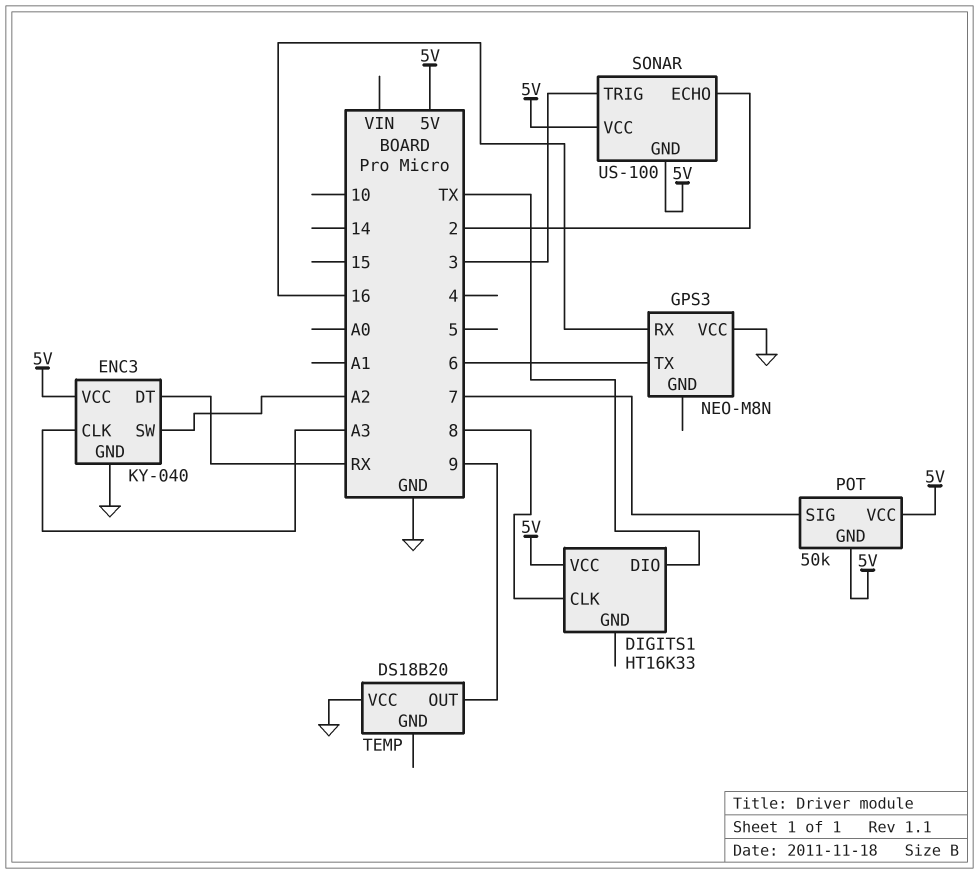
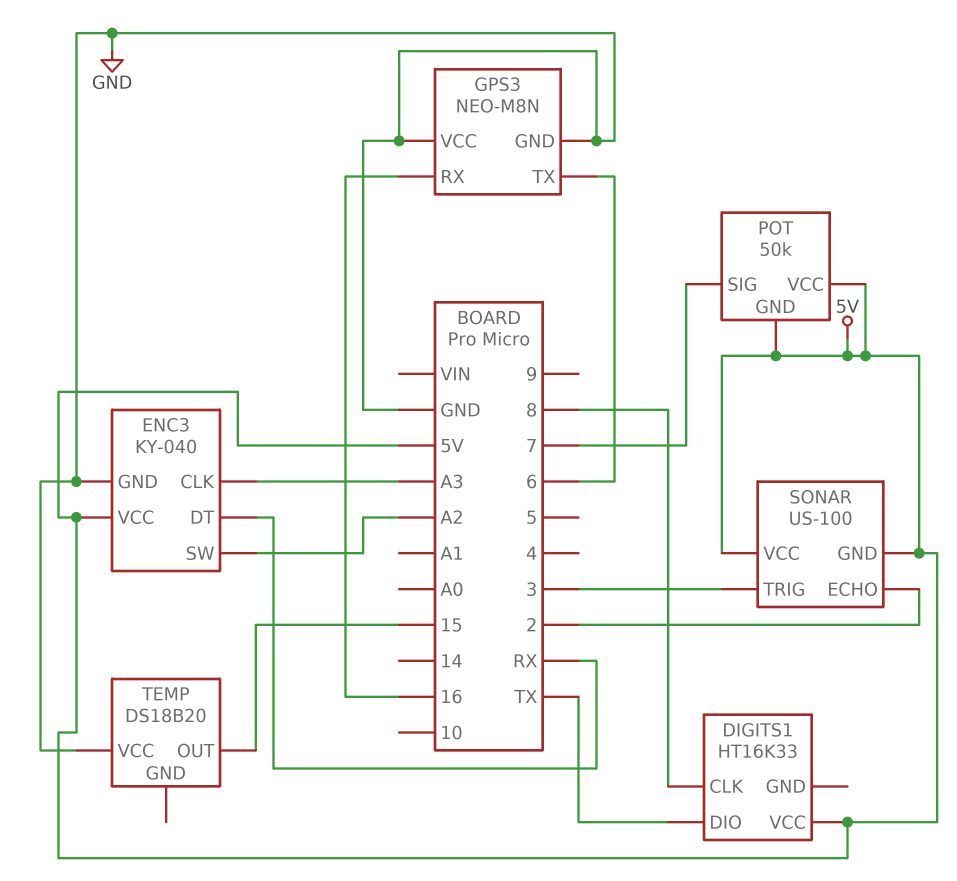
GPS3 pin GND: none -> GND
TEMP pin OUT: 9 -> 15

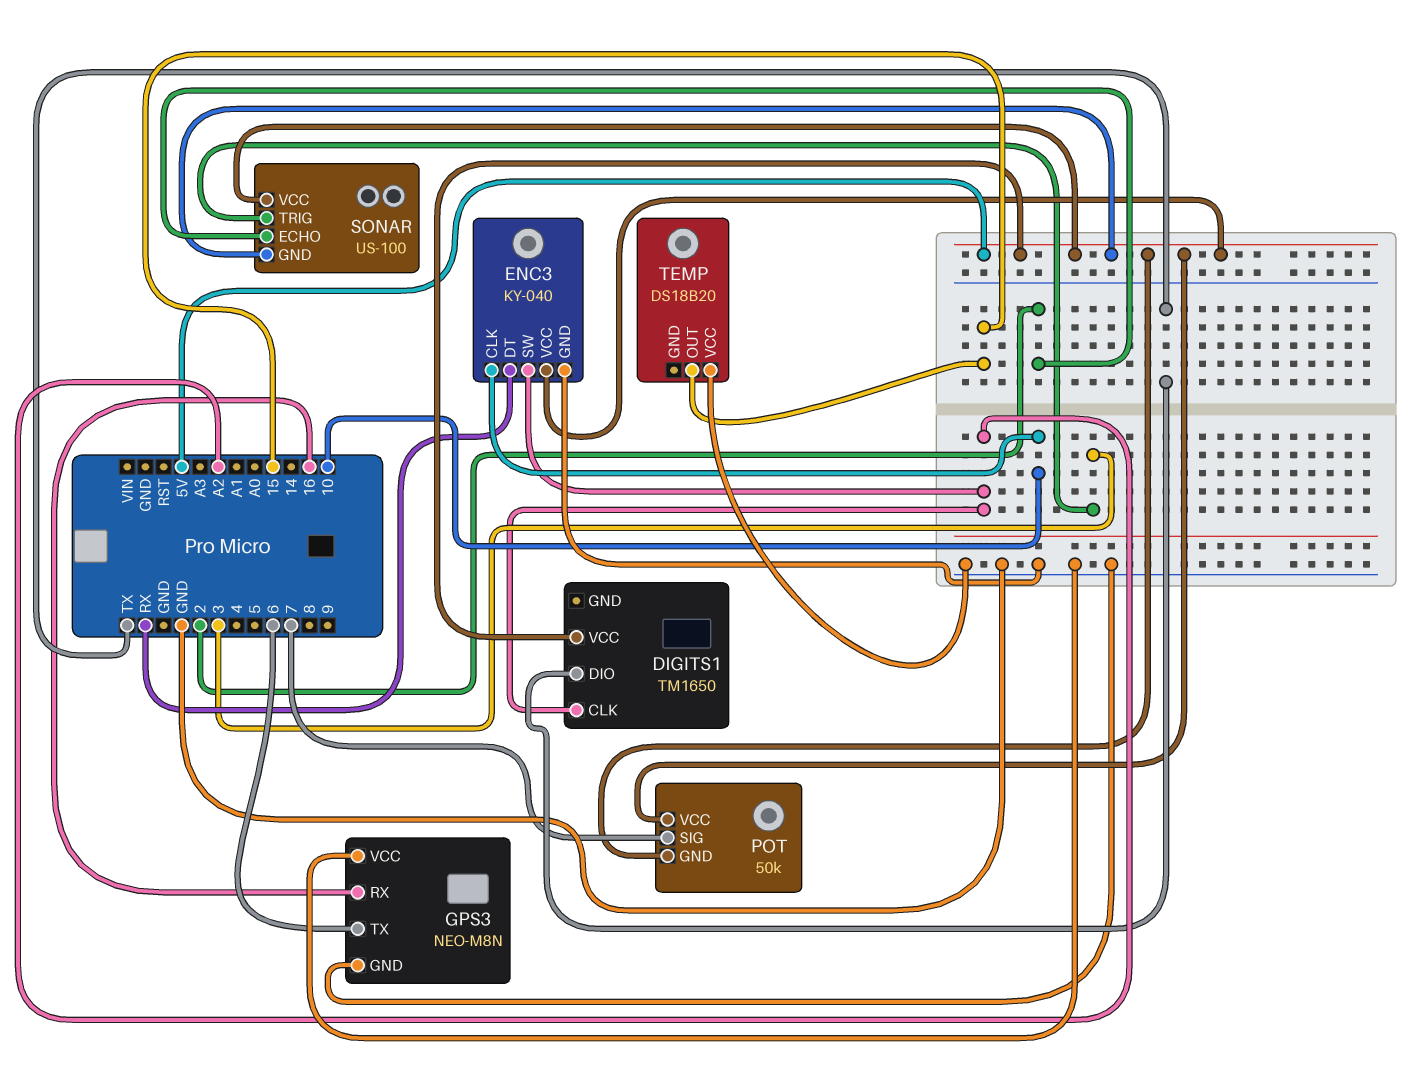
DIGITS1: HT16K33 -> TM1650
DIGITS1 pin CLK: 8 -> A2
ENC3 pin CLK: A3 -> 10

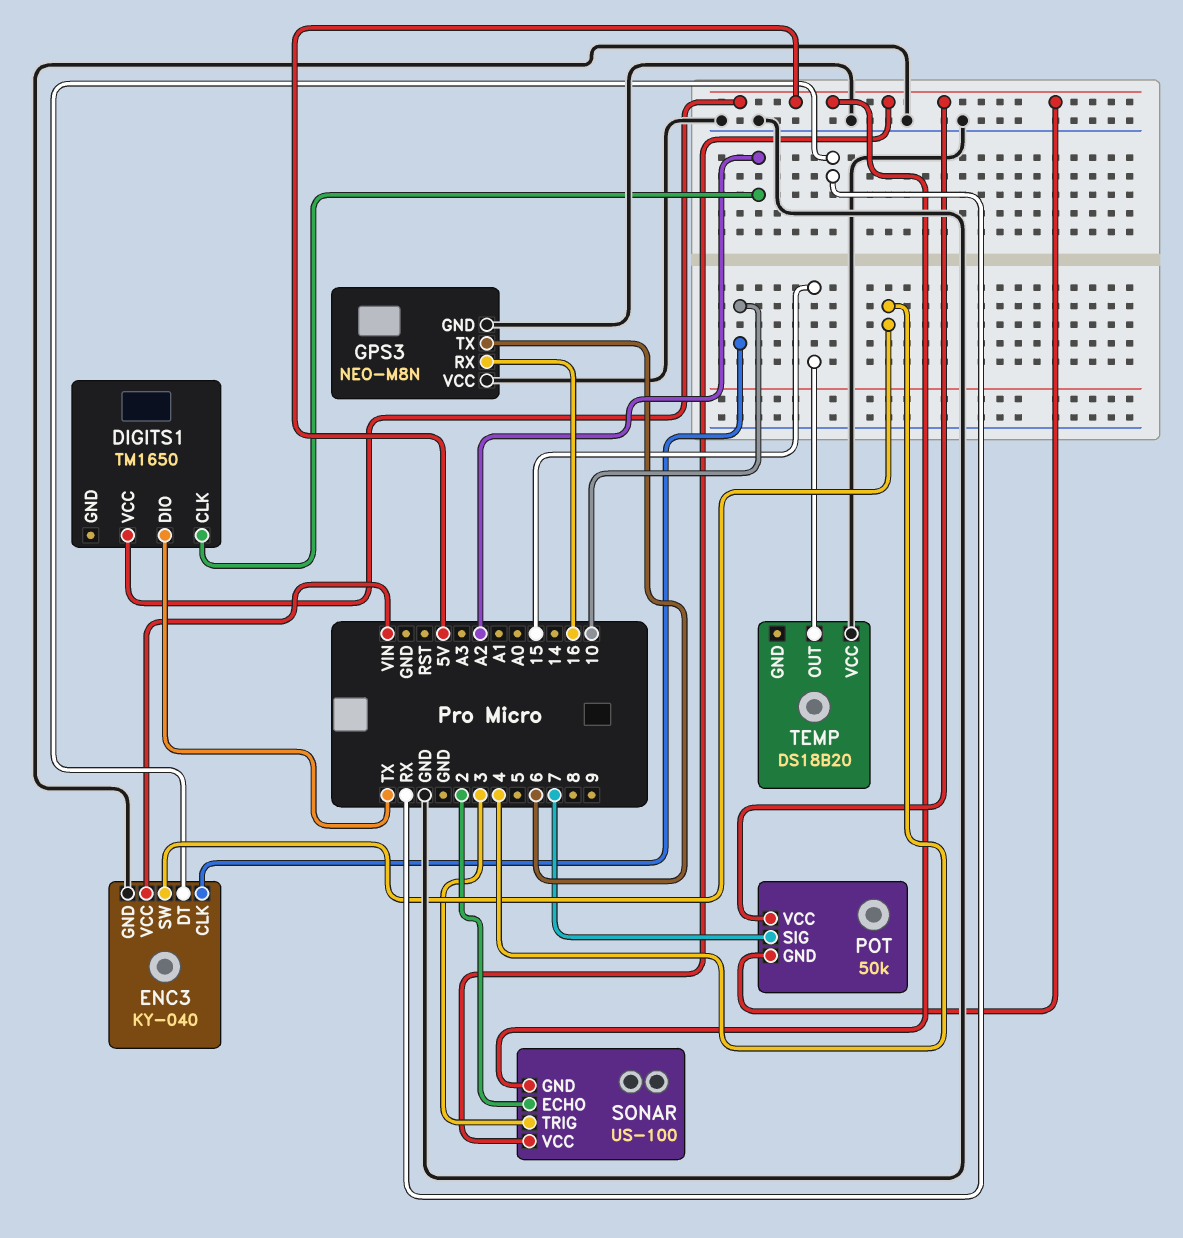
ENC3 pin SW: A2 -> 4
ENC3 pin VCC: 5V -> VIN

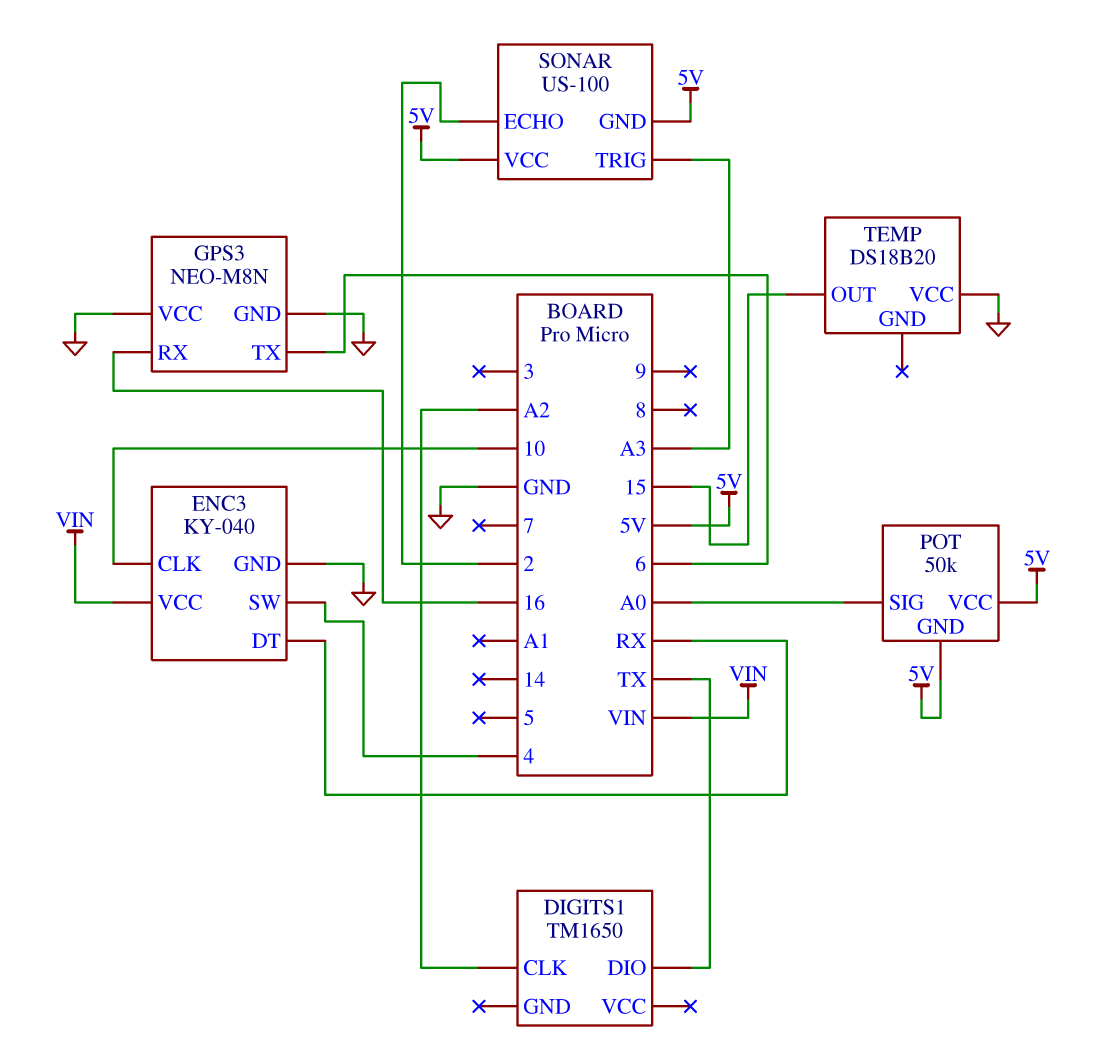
DIGITS1 pin VCC: 5V -> none
POT pin SIG: 7 -> A0
SONAR pin TRIG: 3 -> A3

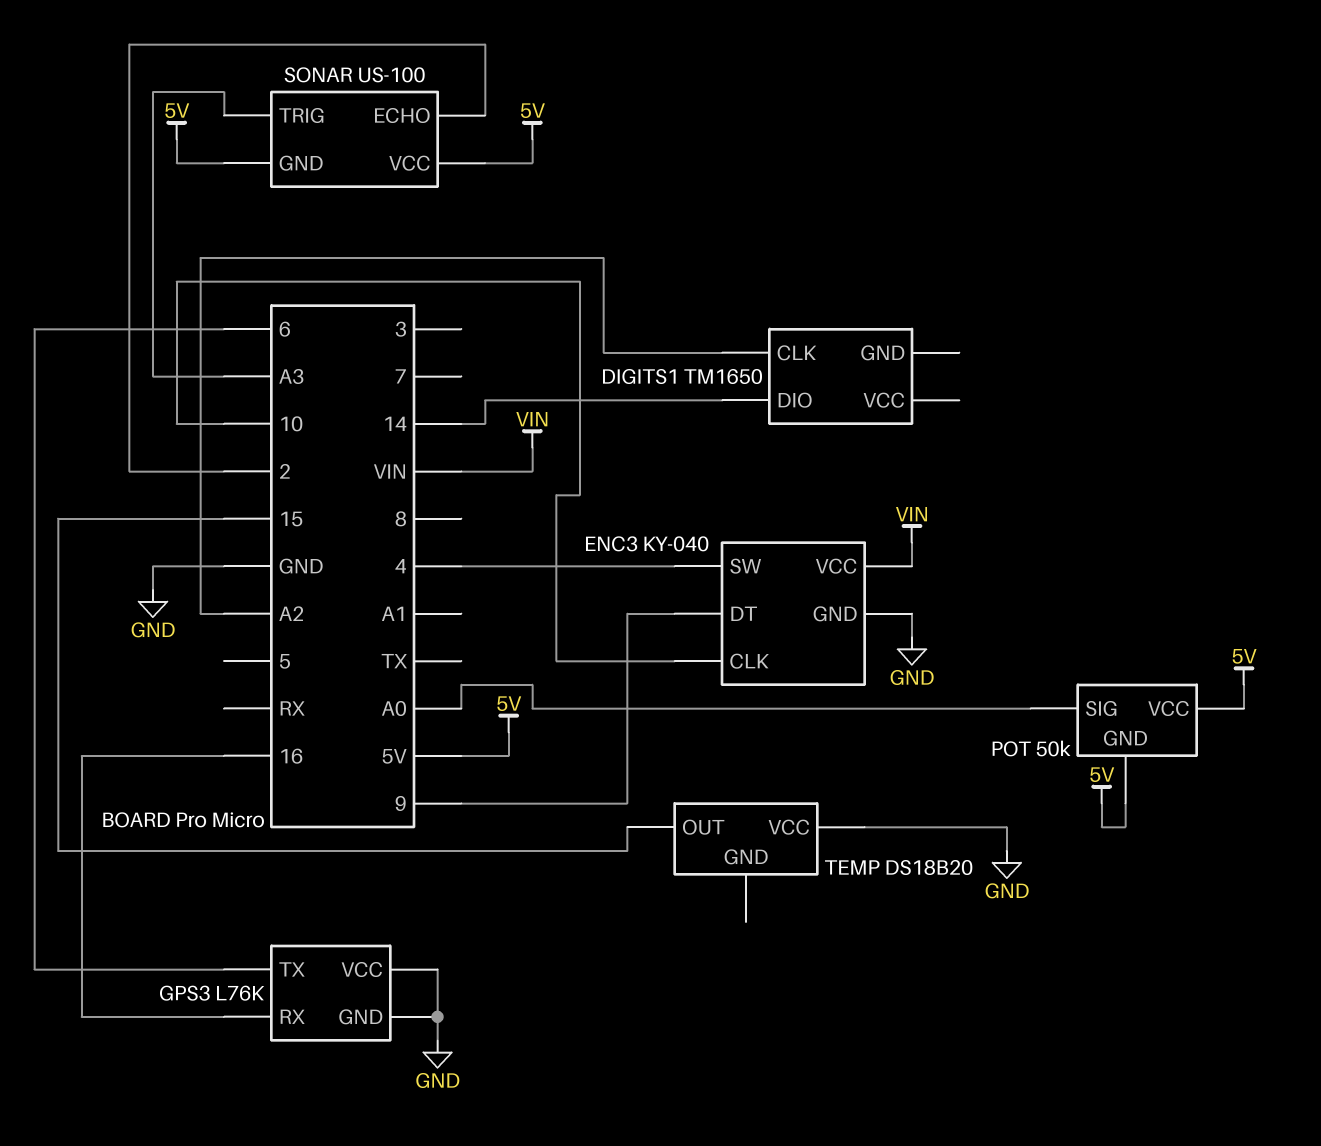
DIGITS1 pin DIO: TX -> 14
ENC3 pin DT: RX -> 9
GPS3: NEO-M8N -> L76K

